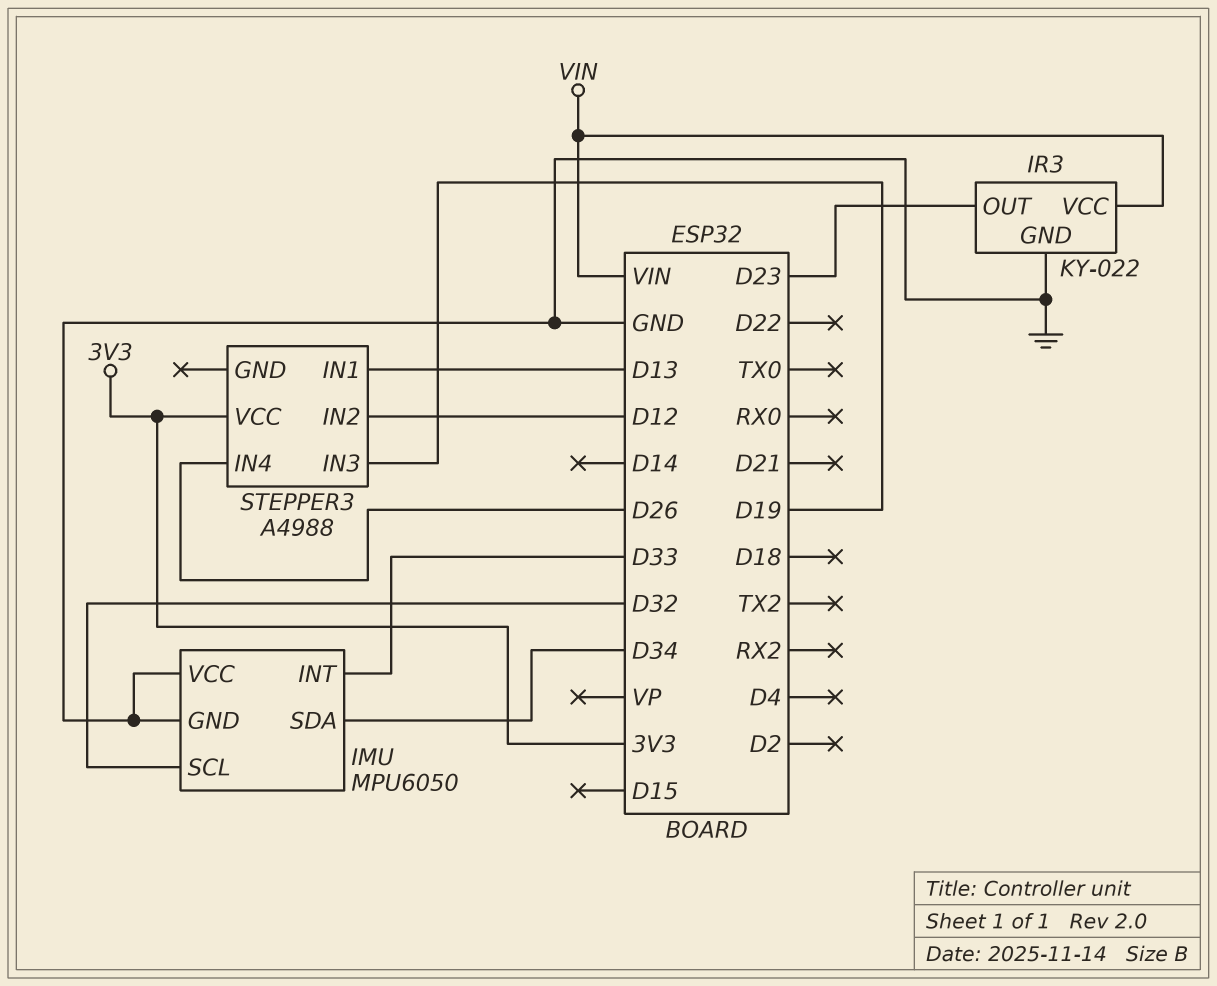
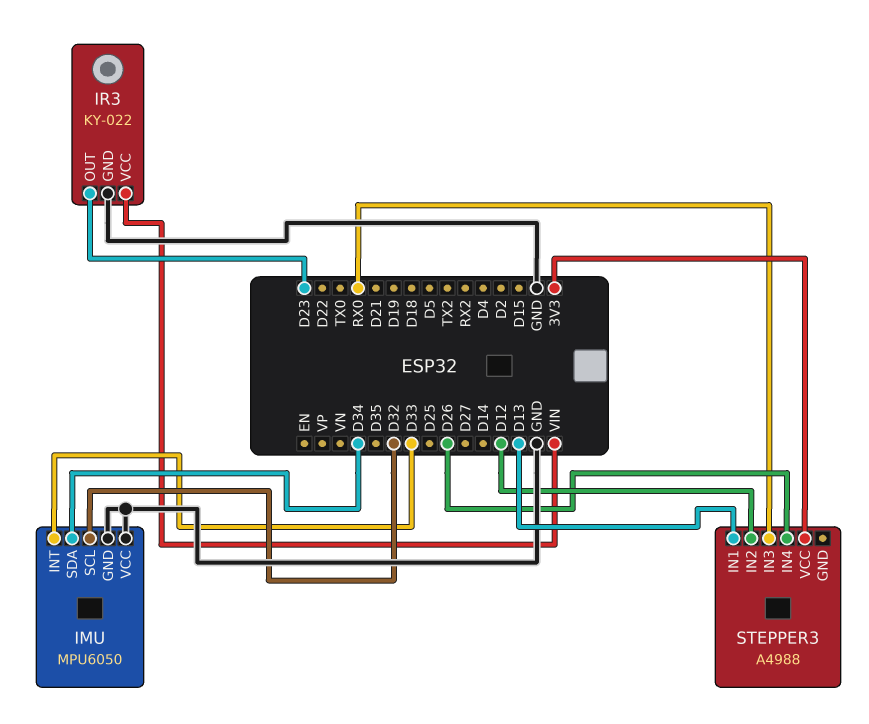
STEPPER3 pin IN3: D19 -> RX0

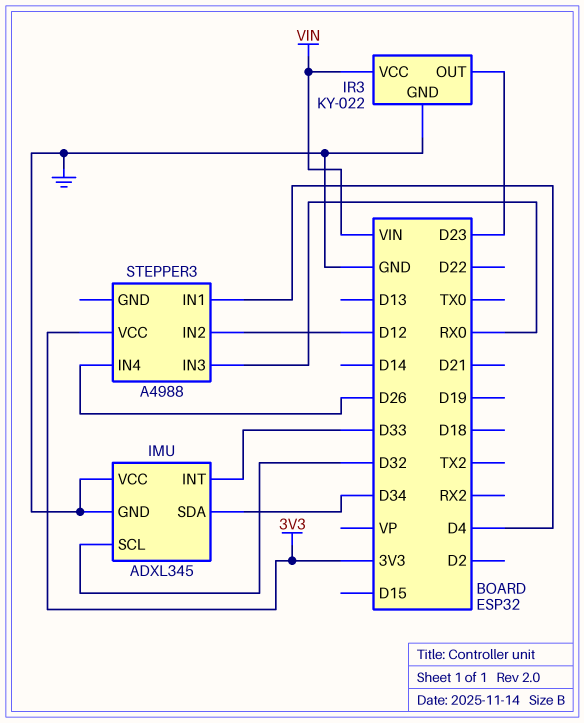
IMU: MPU6050 -> ADXL345
STEPPER3 pin IN1: D13 -> D4

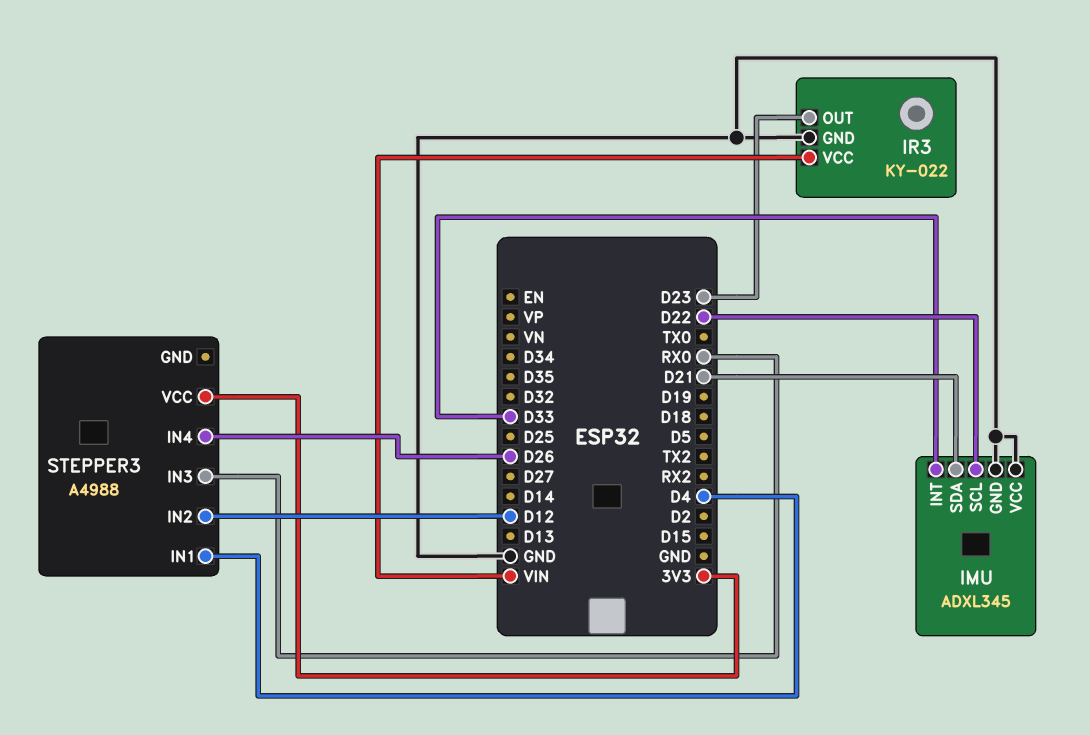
IMU pin SCL: D32 -> D22
IMU pin SDA: D34 -> D21

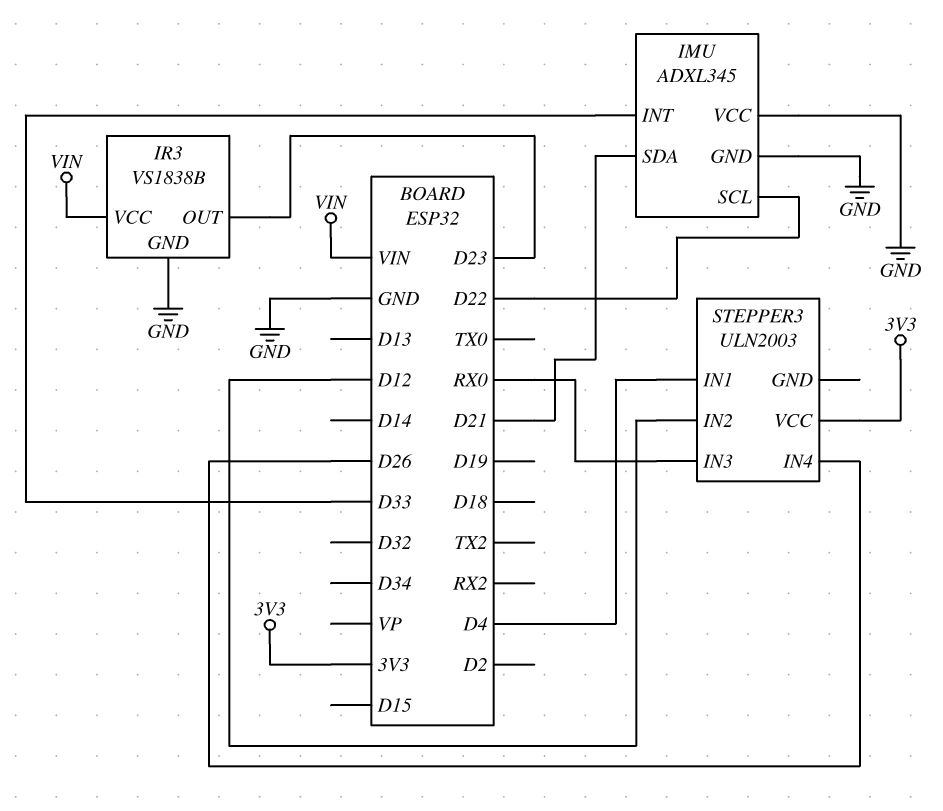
IR3: KY-022 -> VS1838B
STEPPER3: A4988 -> ULN2003

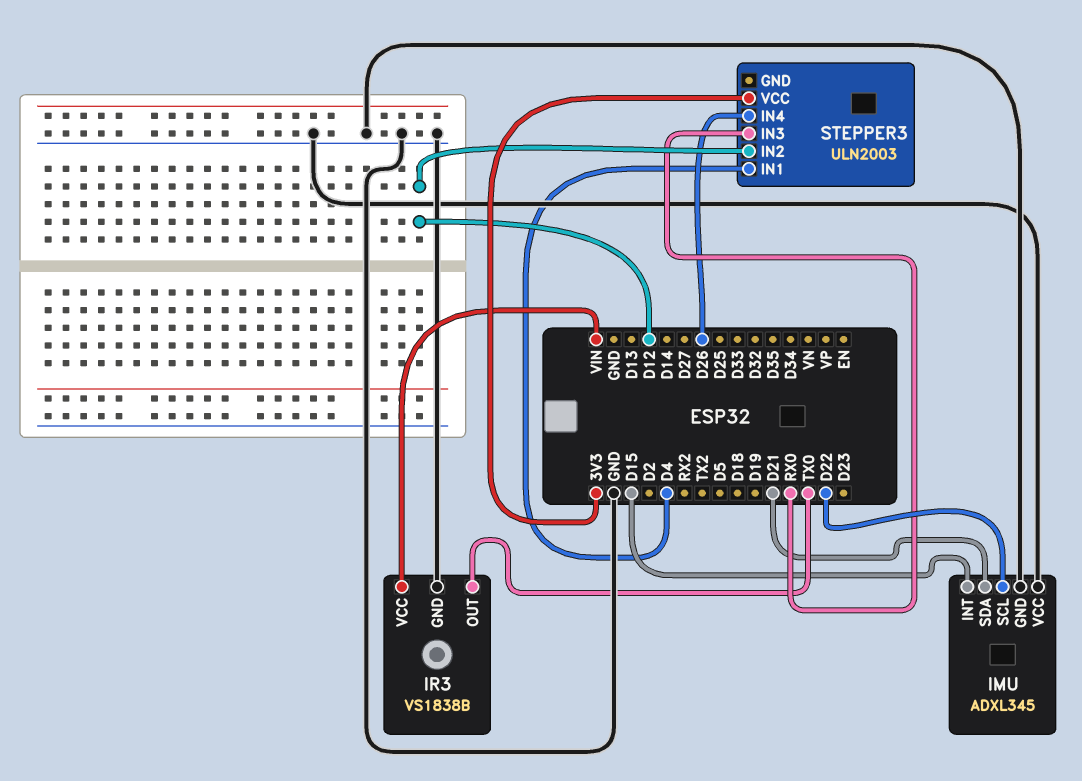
IMU pin INT: D33 -> D15
IR3 pin OUT: D23 -> TX0

